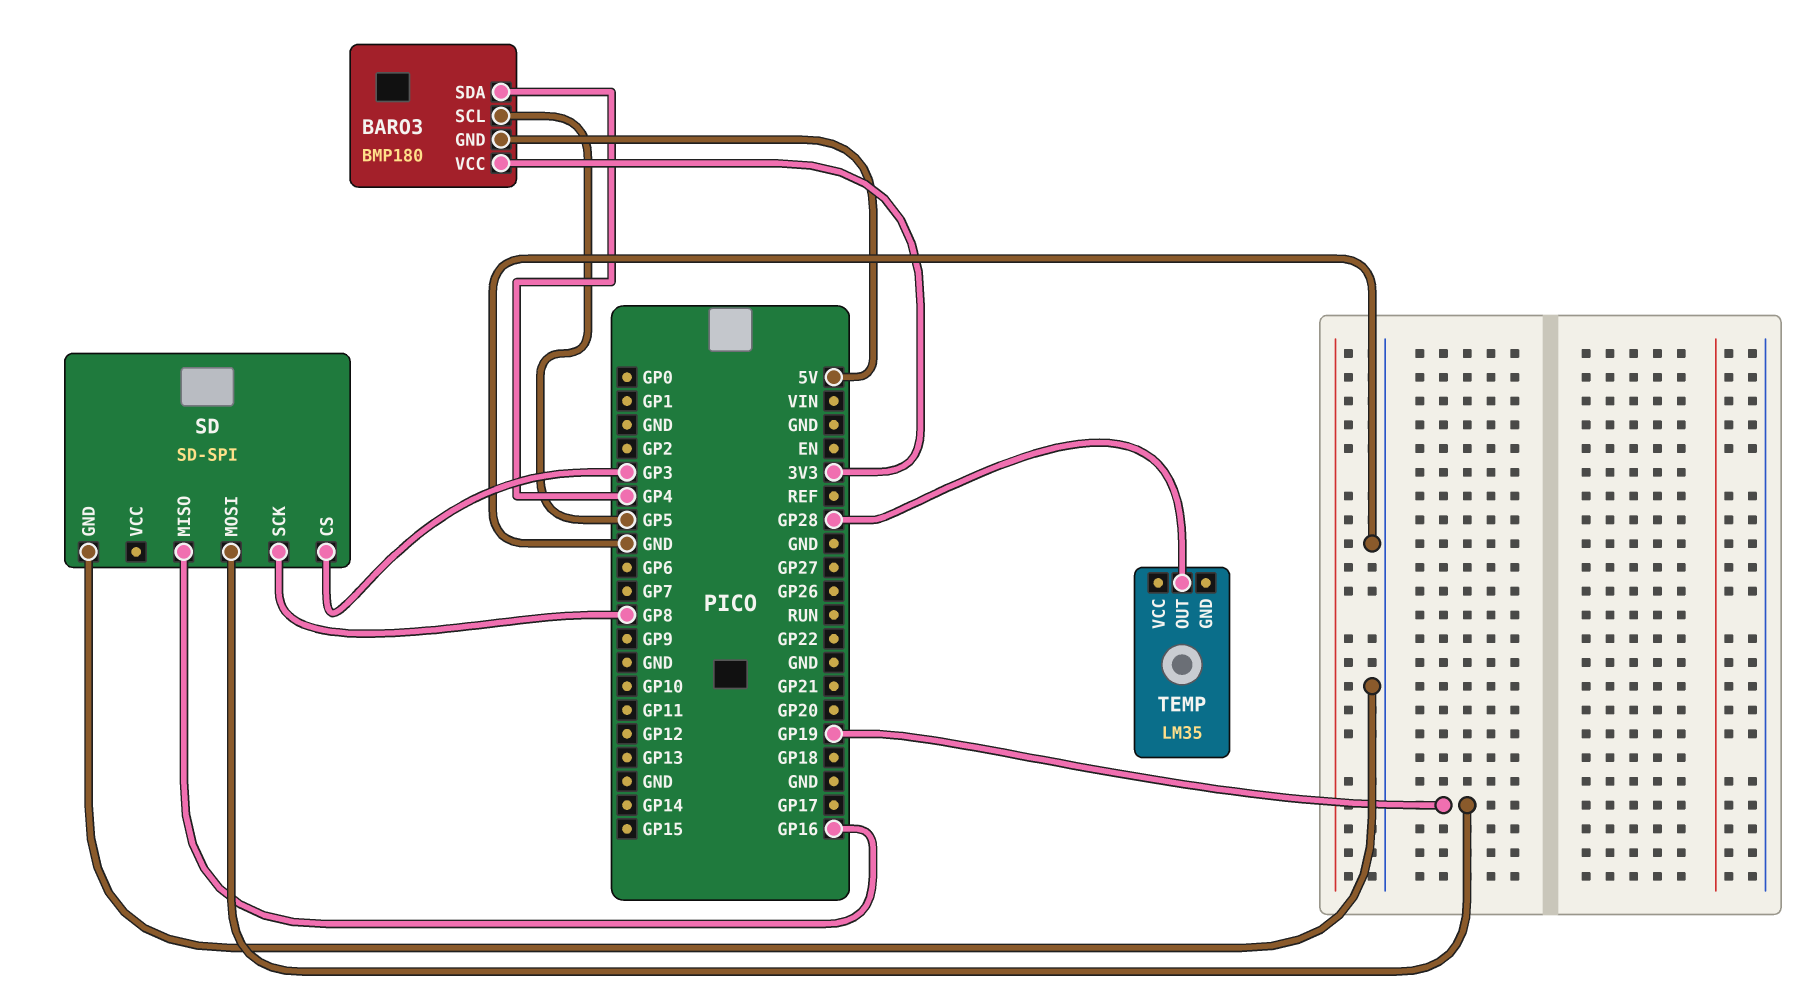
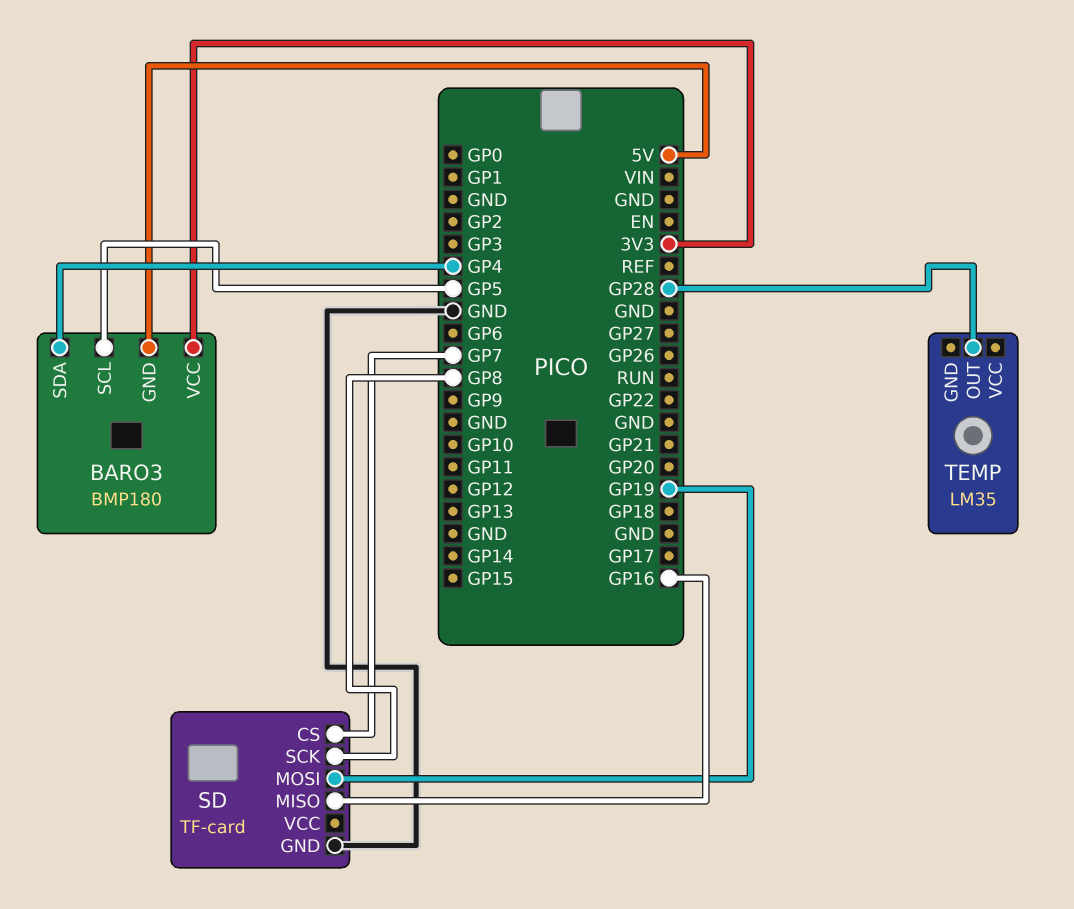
SD: SD-SPI -> TF-card
SD pin CS: GP3 -> GP7

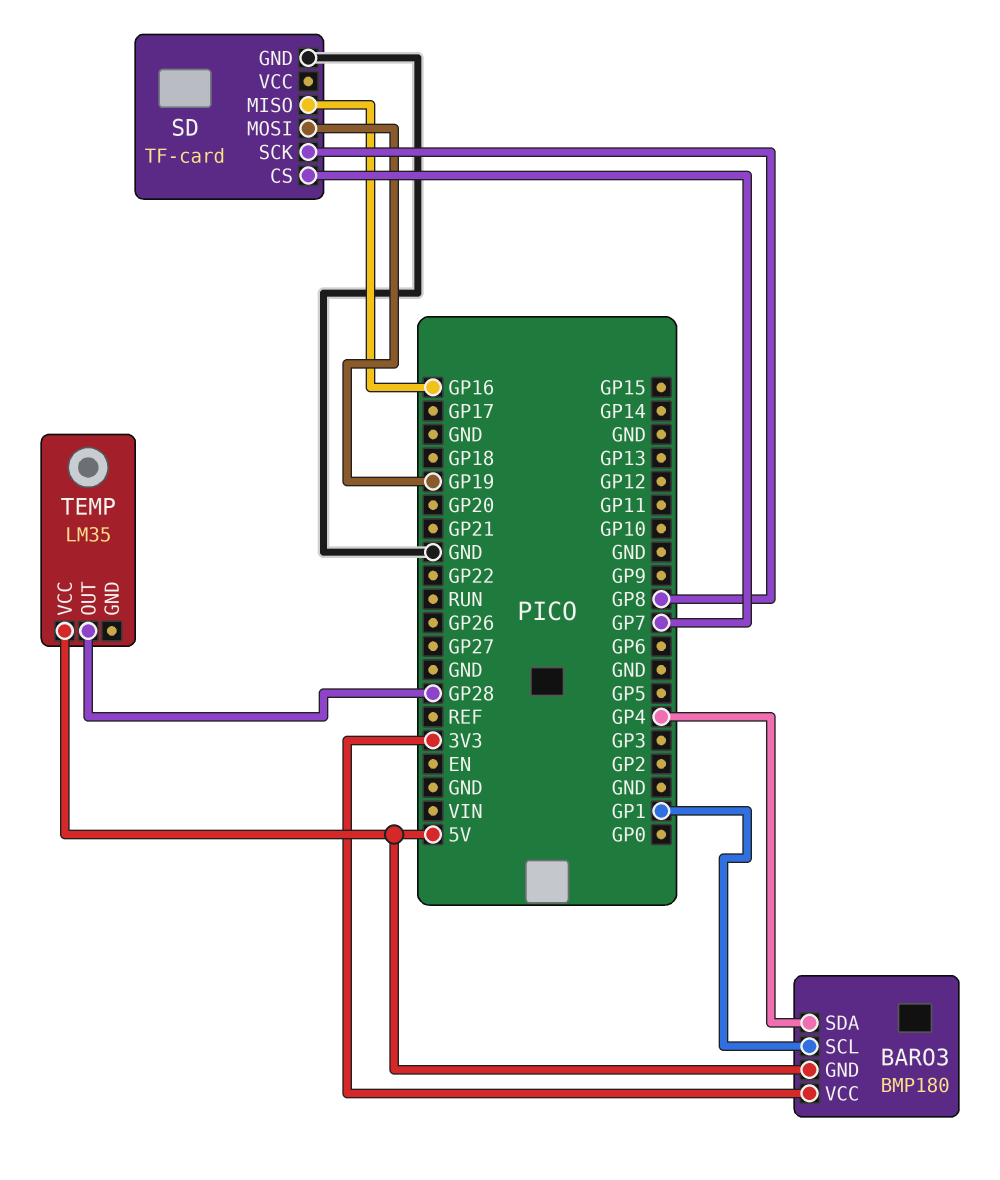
BARO3 pin SCL: GP5 -> GP1
TEMP pin VCC: none -> 5V

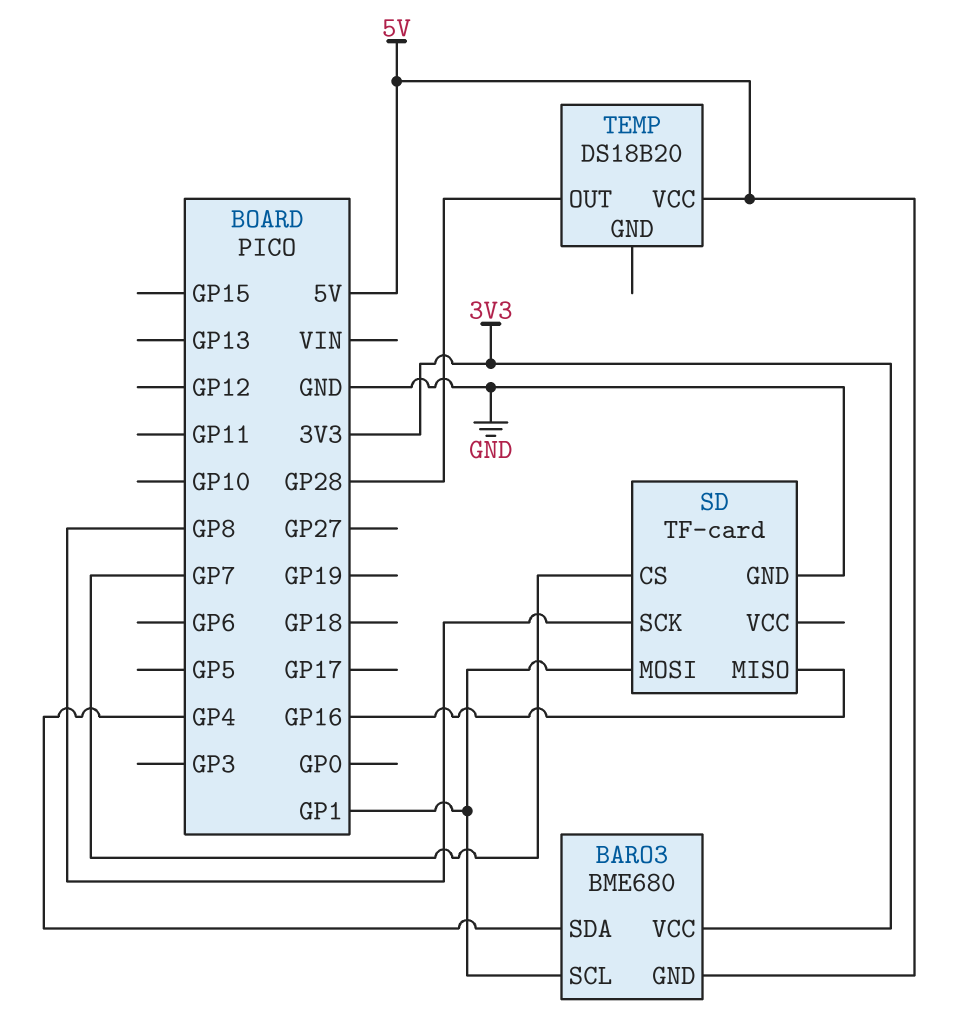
BARO3: BMP180 -> BME680
SD pin MOSI: GP19 -> GP1
TEMP: LM35 -> DS18B20

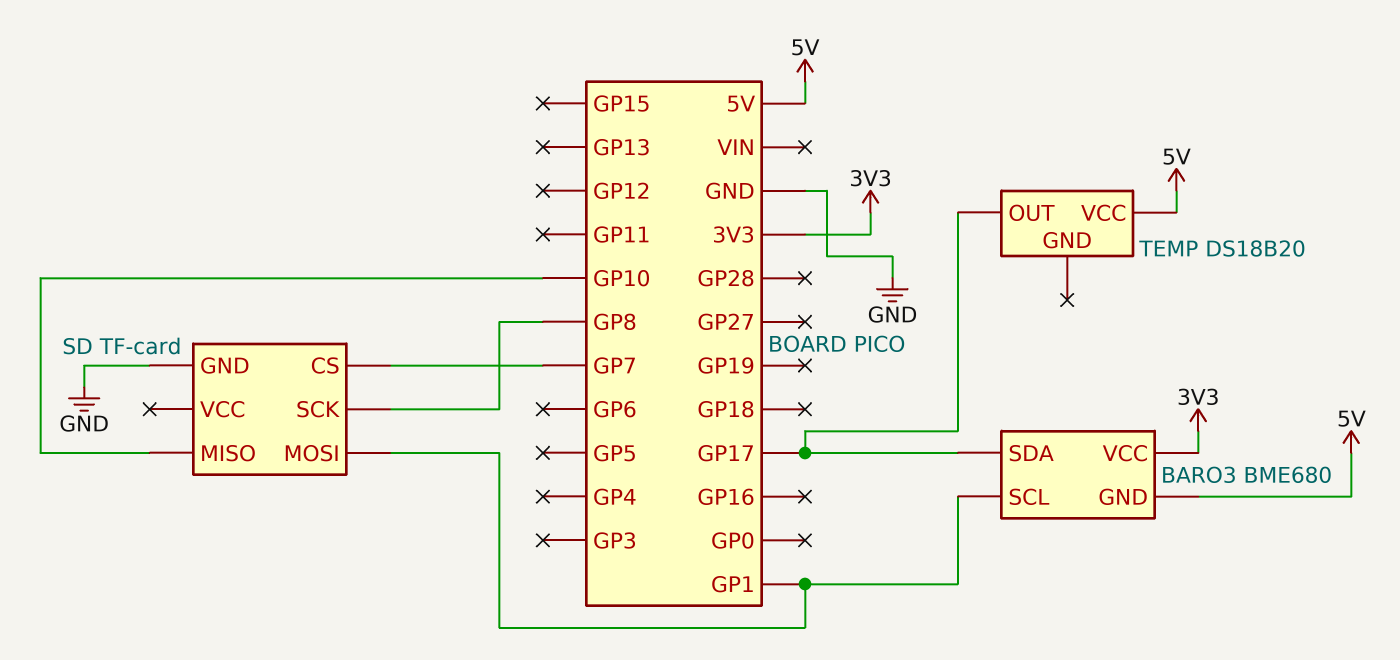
BARO3 pin SDA: GP4 -> GP17
SD pin MISO: GP16 -> GP10
TEMP pin OUT: GP28 -> GP17

